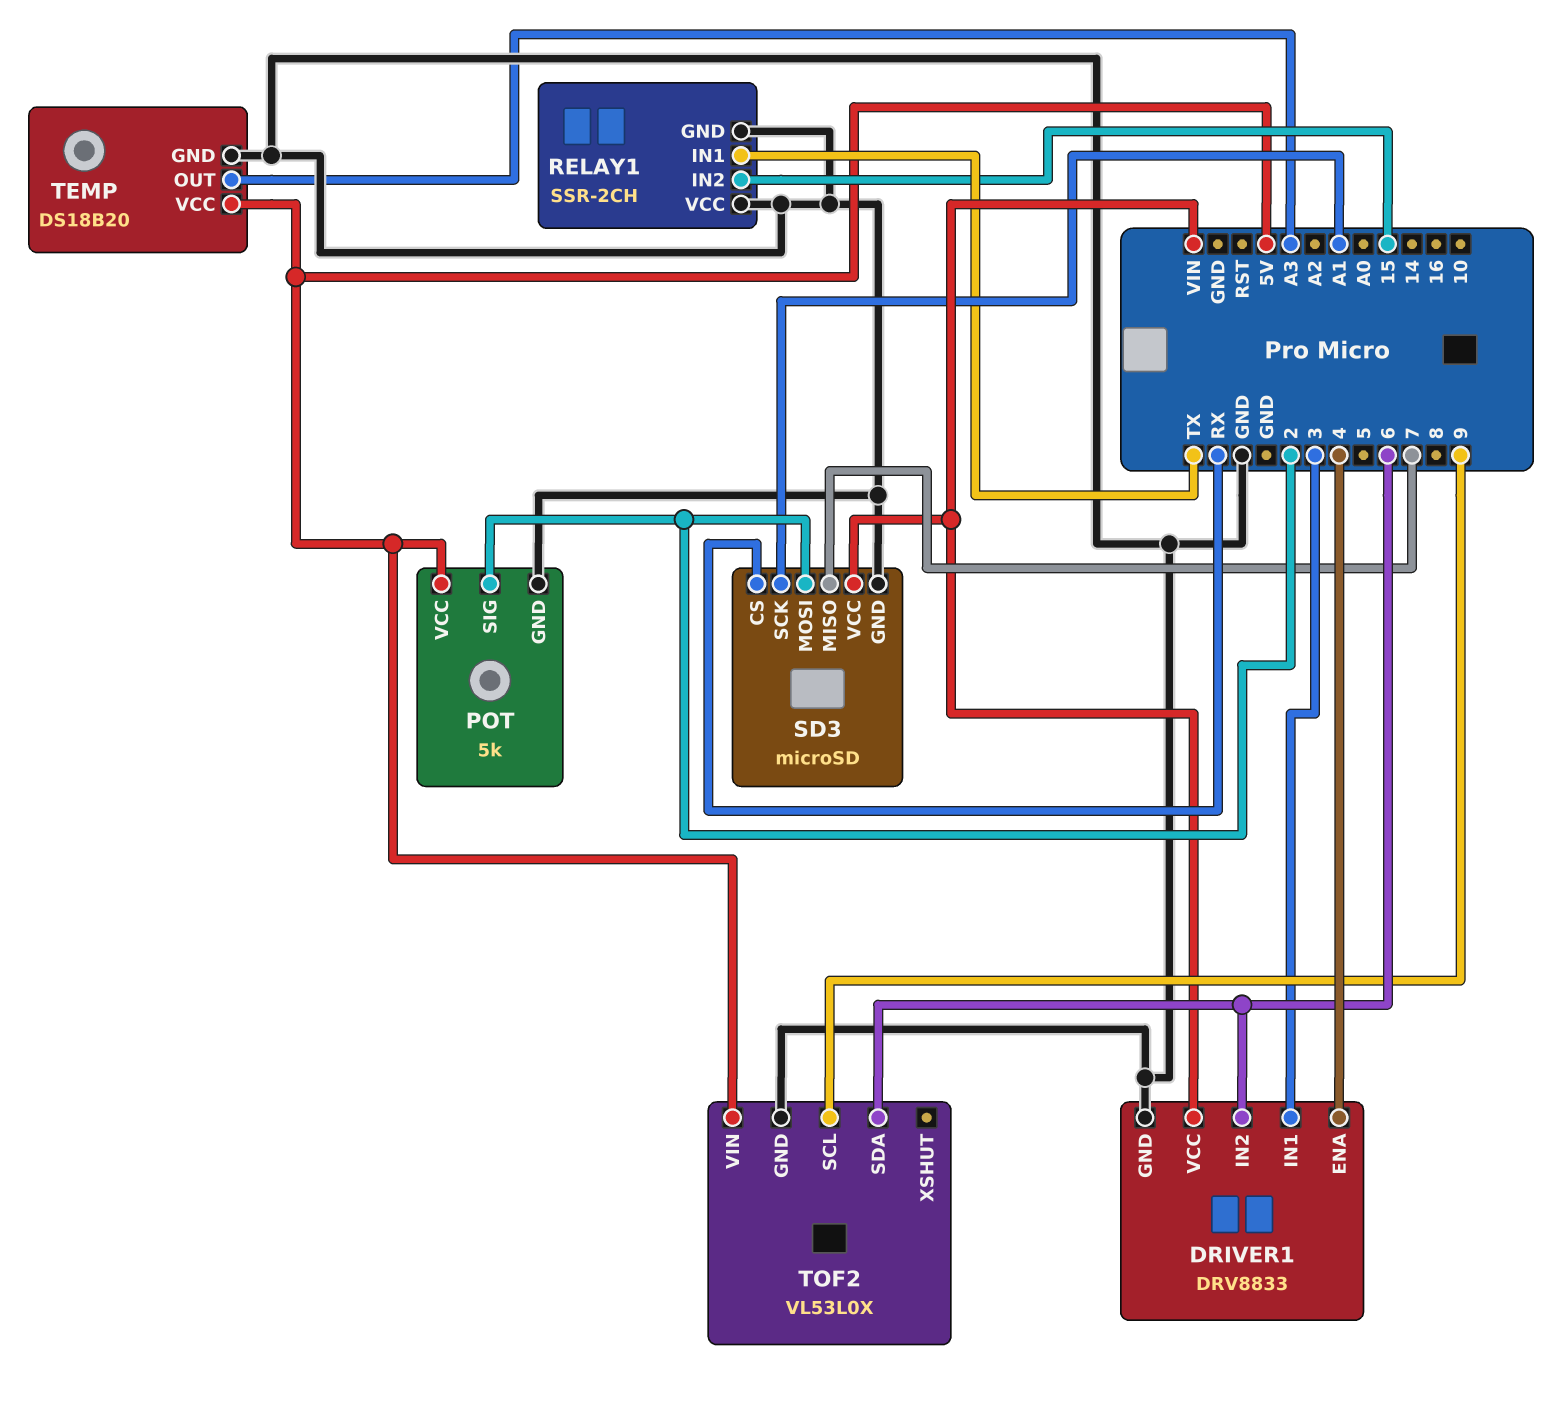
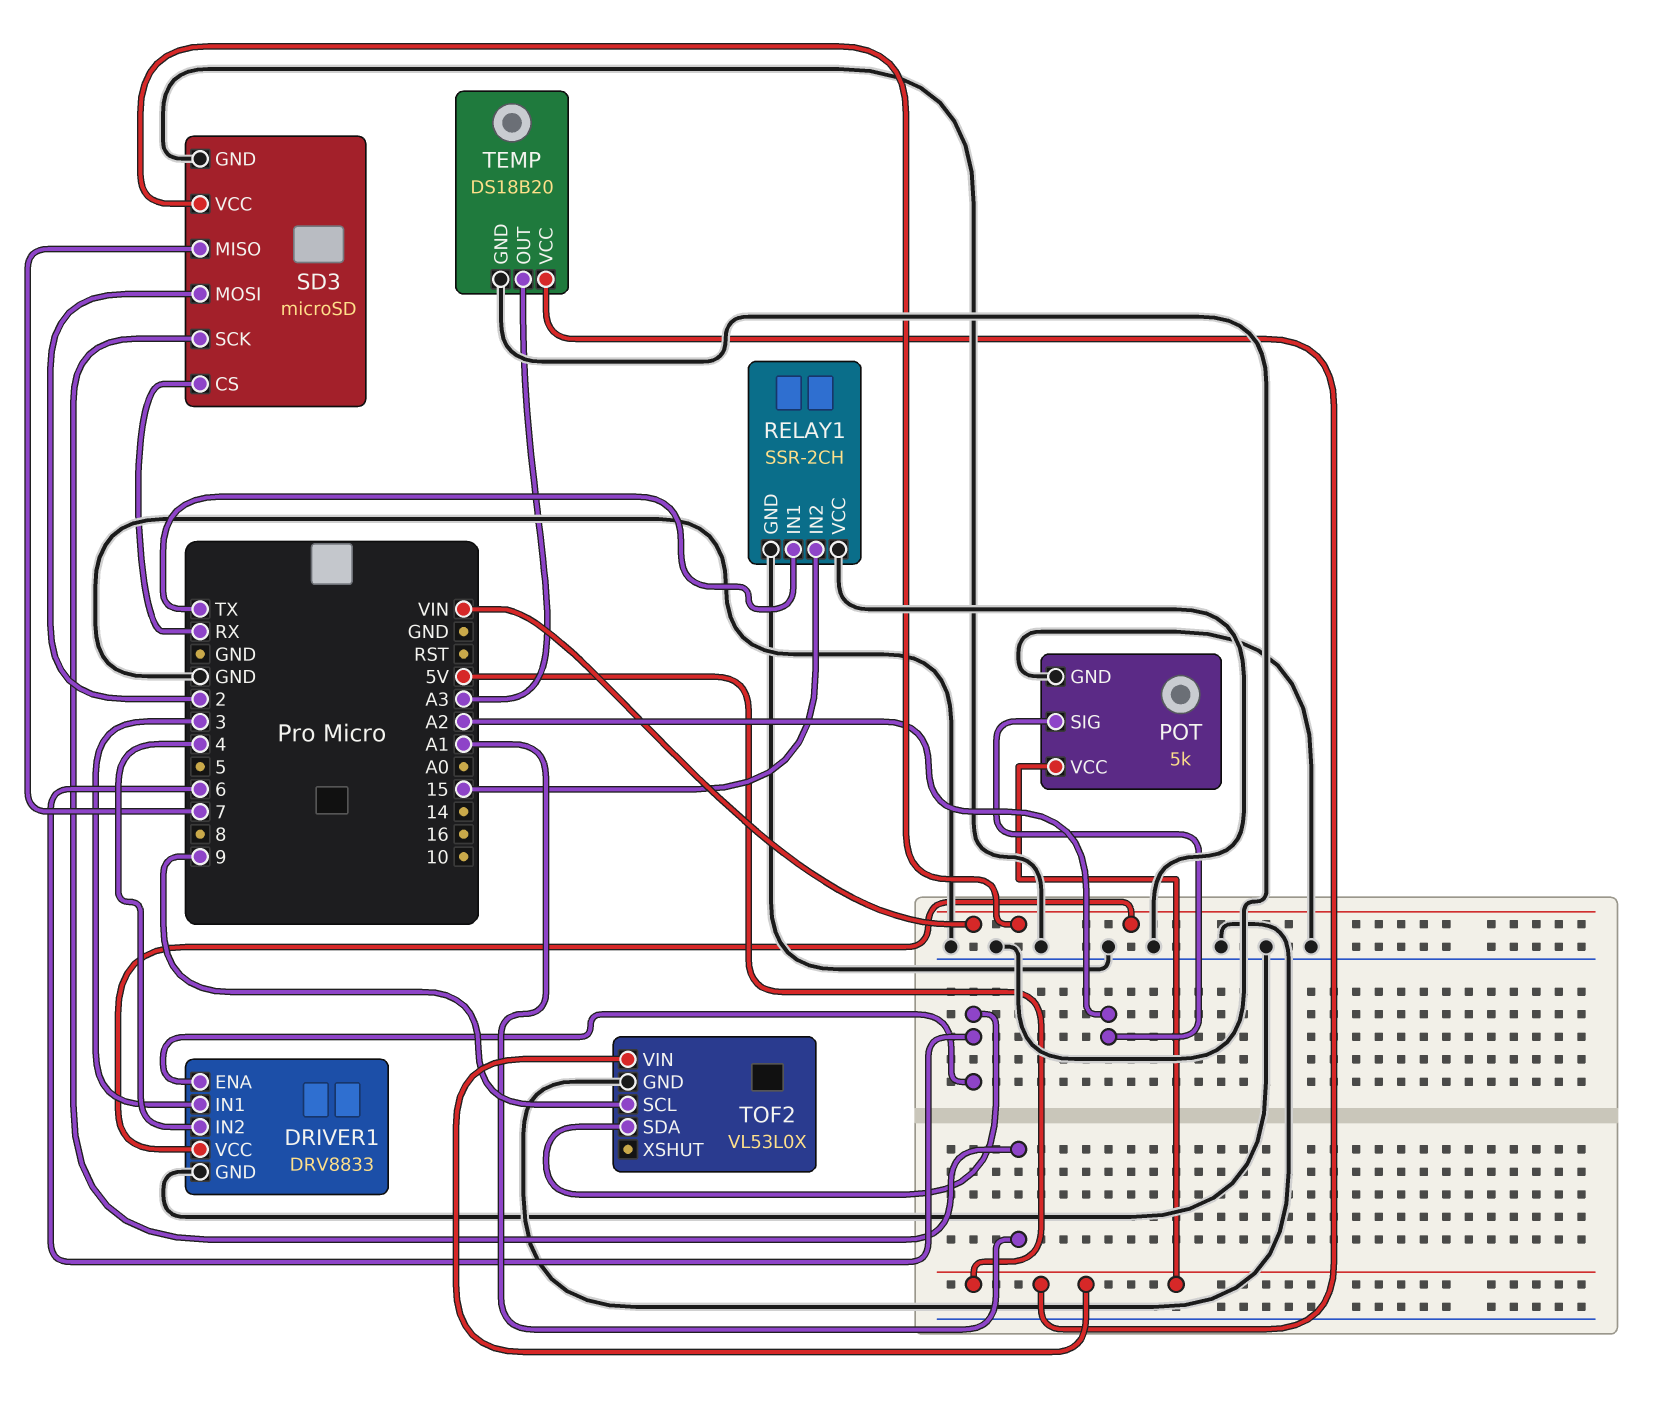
DRIVER1 pin ENA: 4 -> 6
DRIVER1 pin IN2: 6 -> 4
POT pin SIG: 2 -> A2

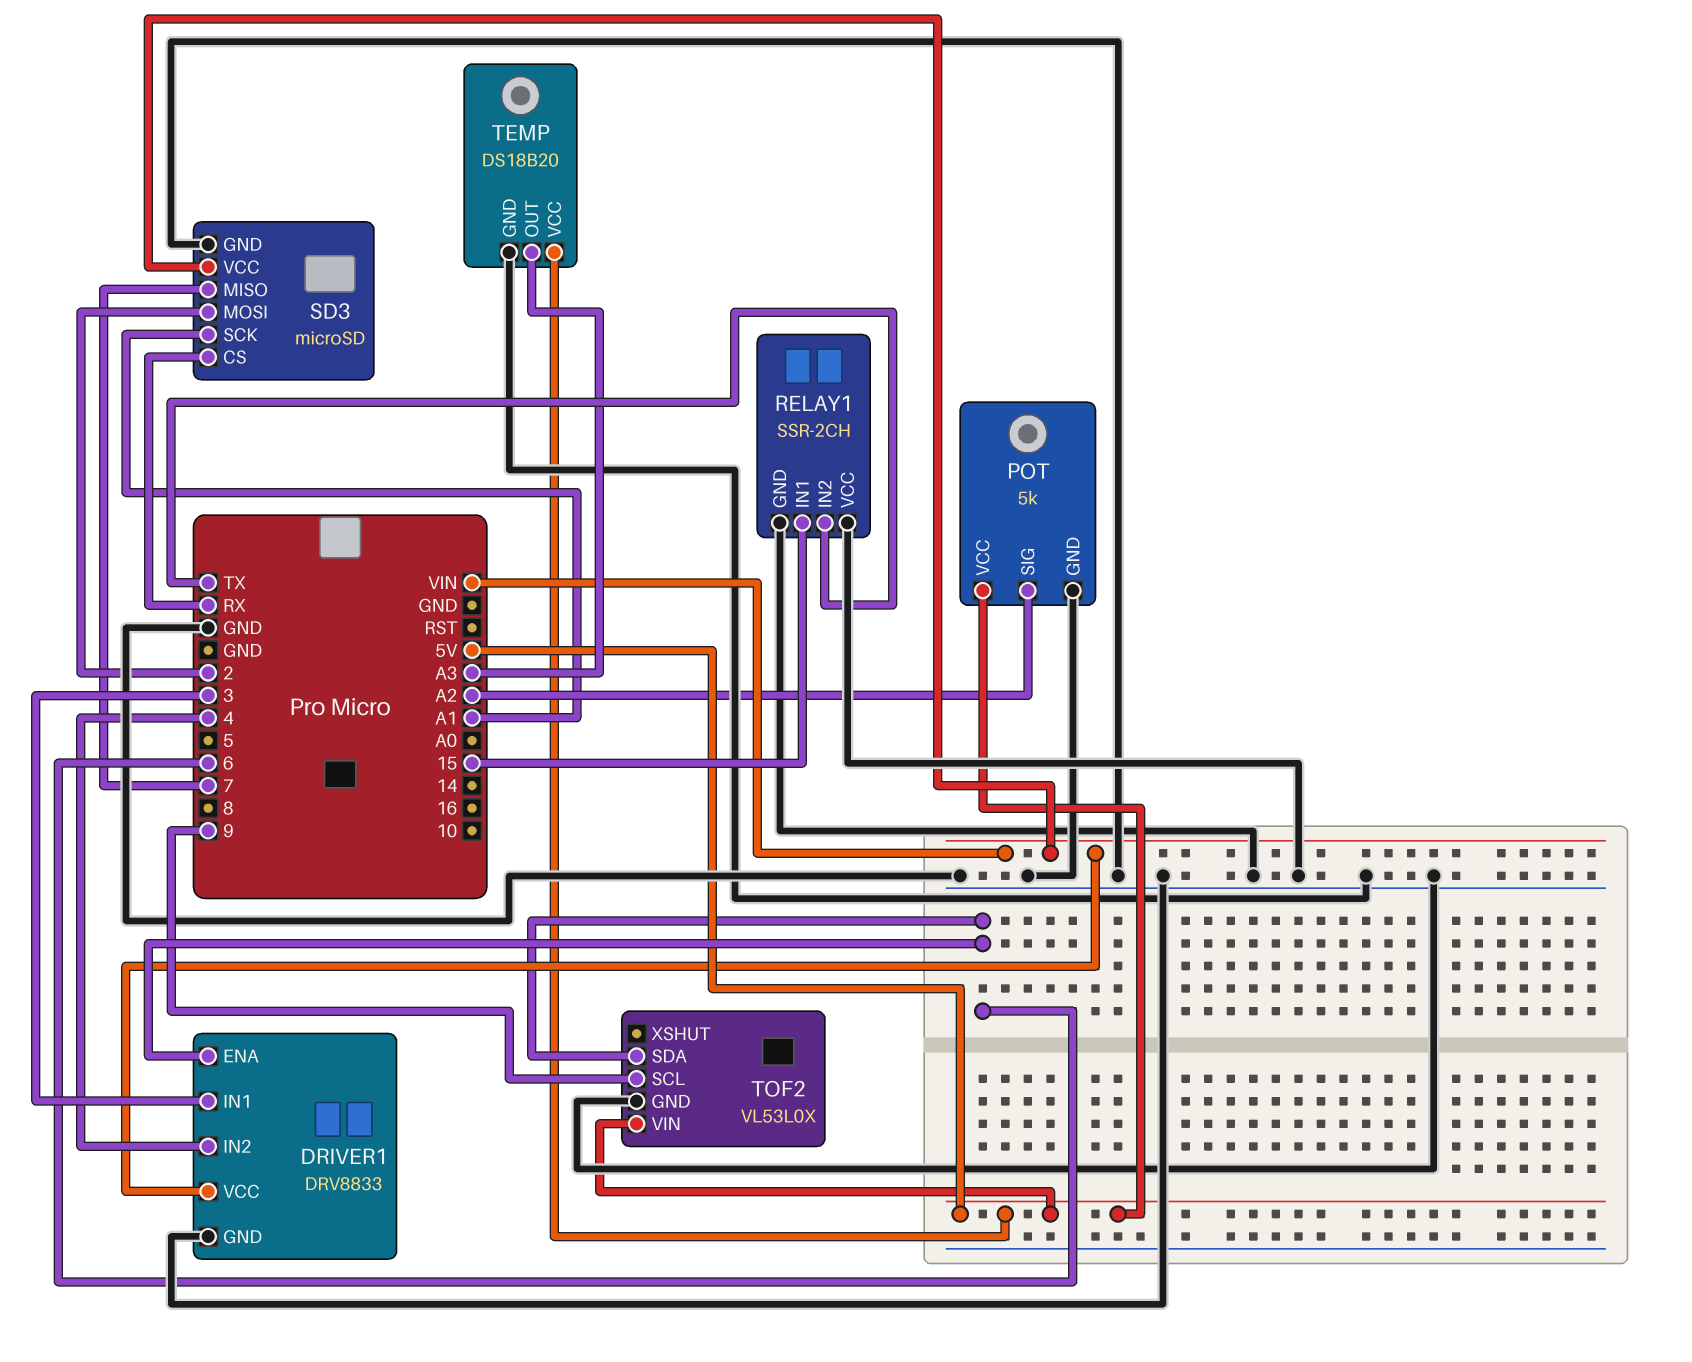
RELAY1 pin IN1: TX -> 15
RELAY1 pin IN2: 15 -> TX

